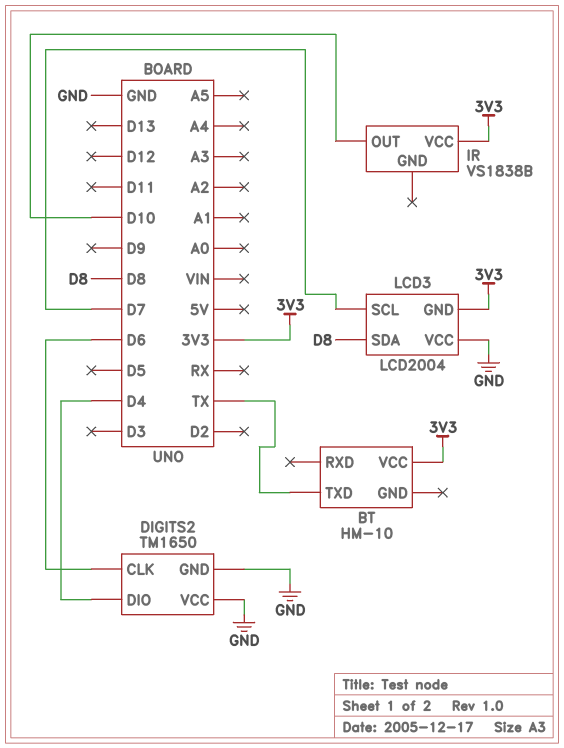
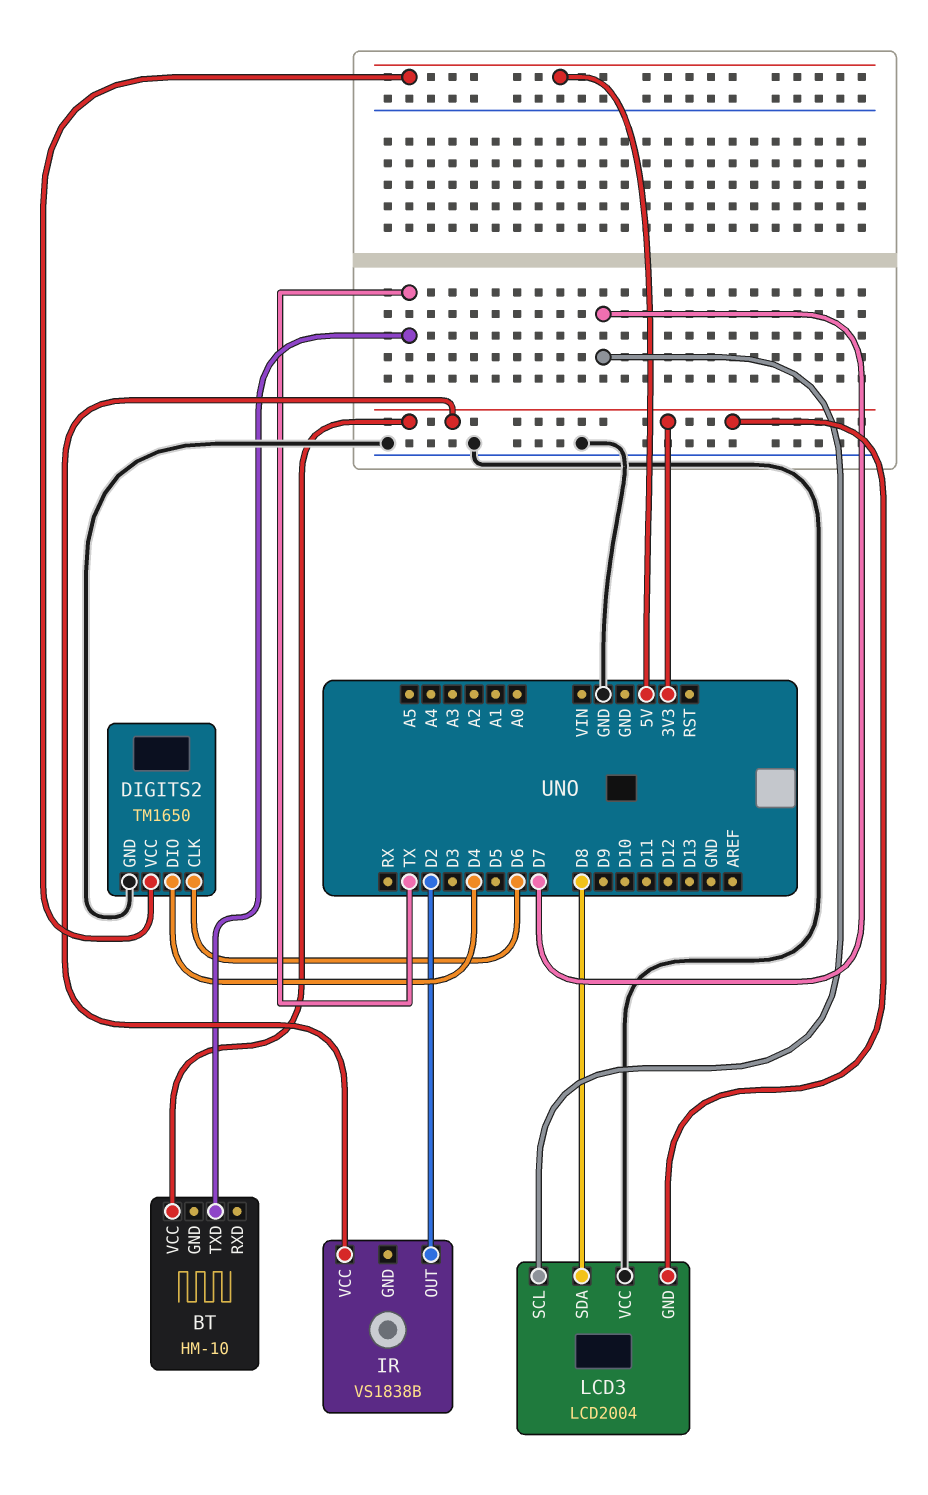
DIGITS2 pin VCC: GND -> 5V
IR pin OUT: D10 -> D2

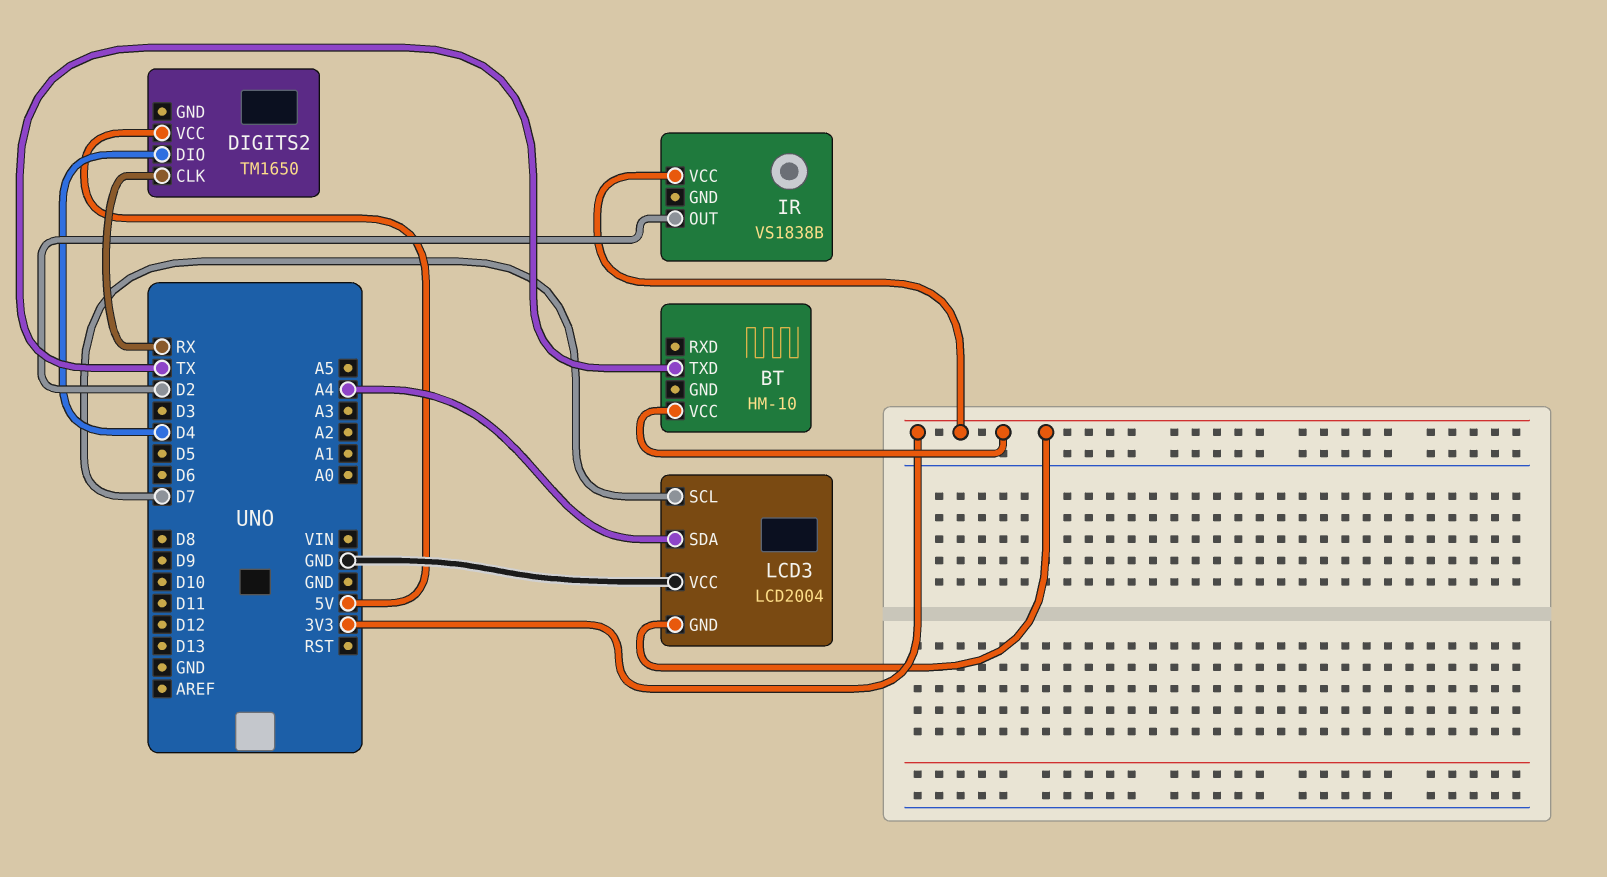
DIGITS2 pin CLK: D6 -> RX
DIGITS2 pin GND: GND -> none
LCD3 pin SDA: D8 -> A4

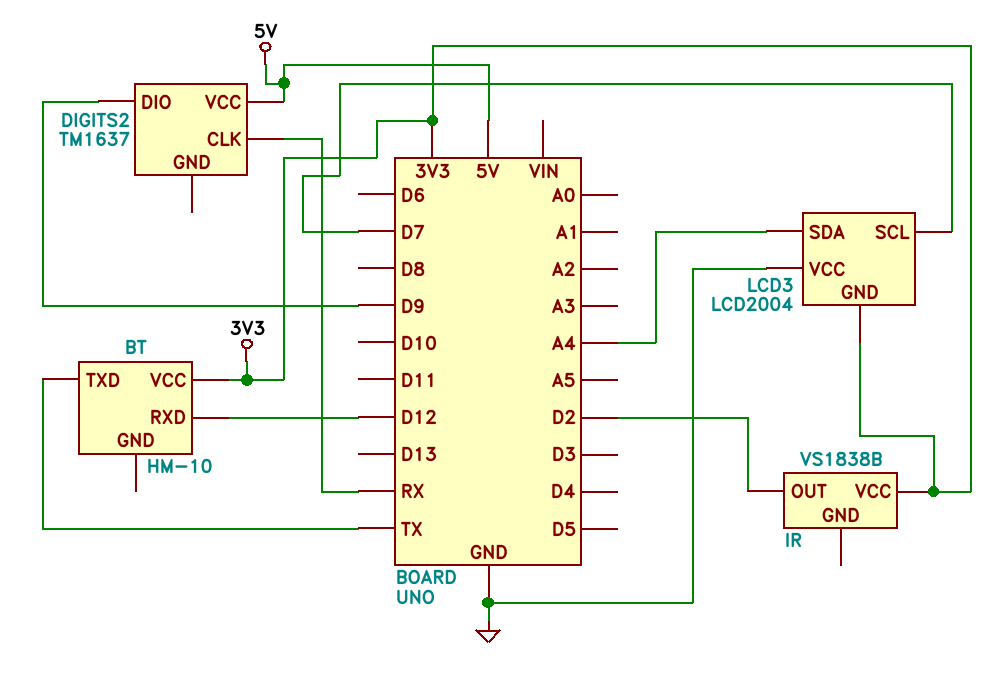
BT pin RXD: none -> D12
DIGITS2: TM1650 -> TM1637
DIGITS2 pin DIO: D4 -> D9

